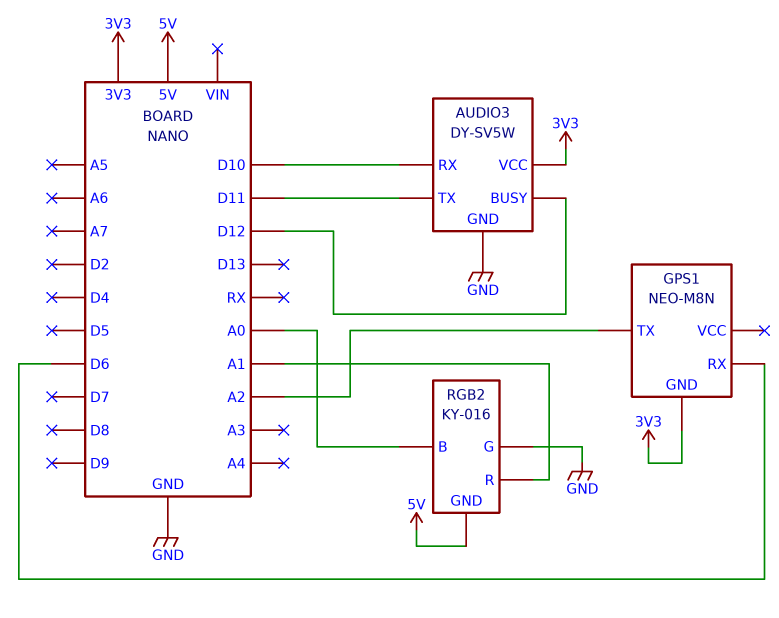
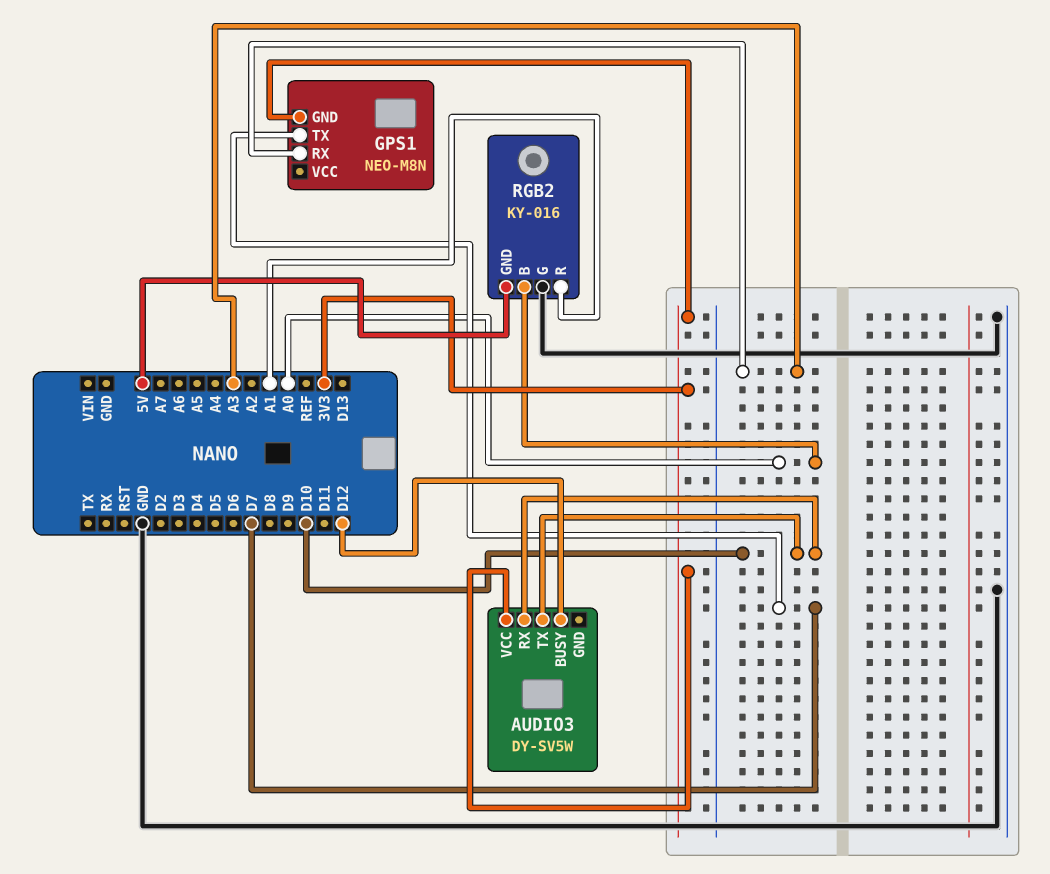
AUDIO3 pin GND: GND -> none
AUDIO3 pin TX: D11 -> D10
GPS1 pin RX: D6 -> A3
GPS1 pin TX: A2 -> D7

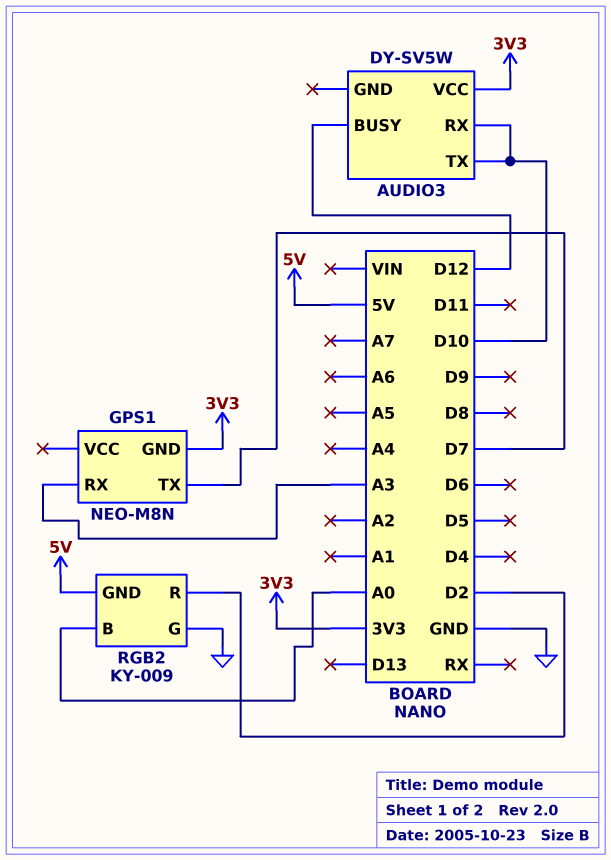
RGB2: KY-016 -> KY-009
RGB2 pin R: A1 -> D2

